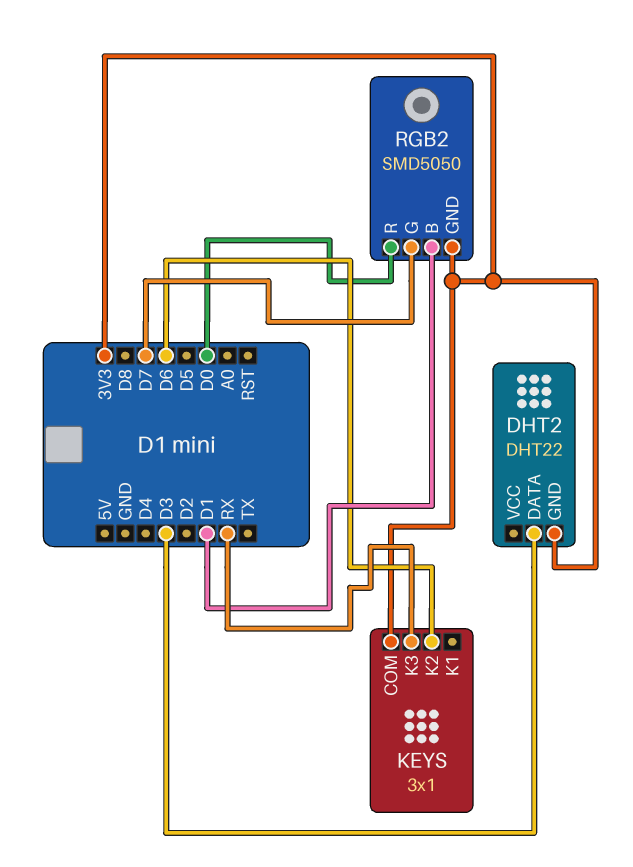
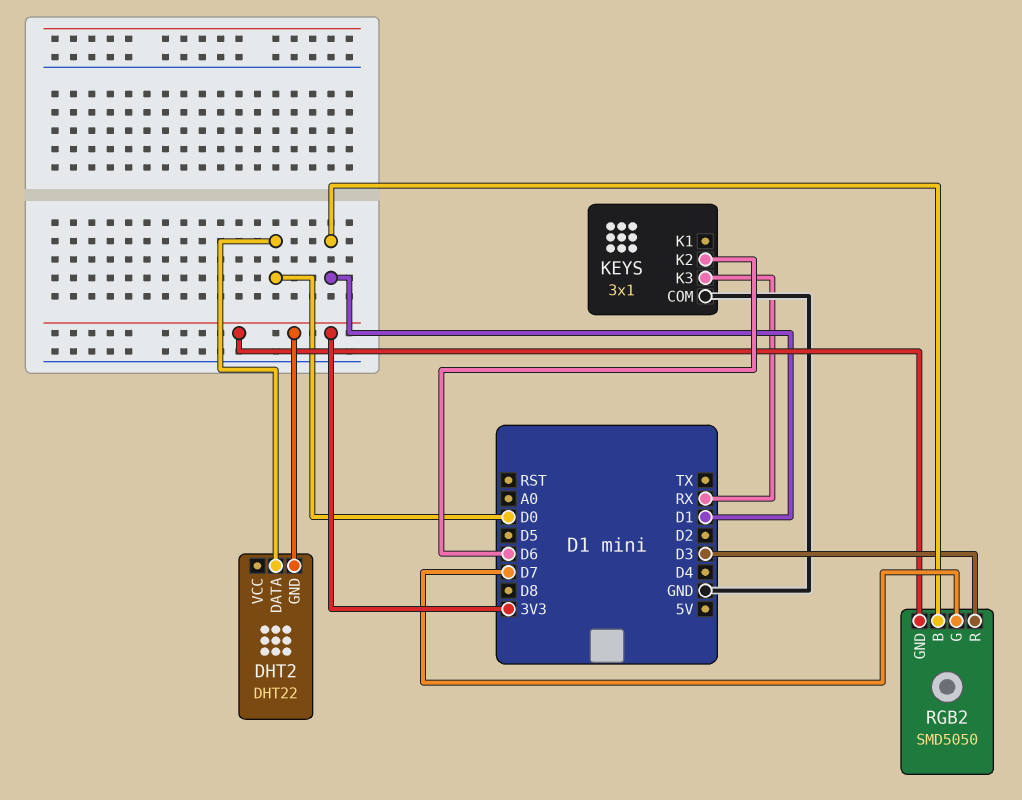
DHT2 pin DATA: D3 -> D0
KEYS pin COM: 3V3 -> GND
RGB2 pin R: D0 -> D3

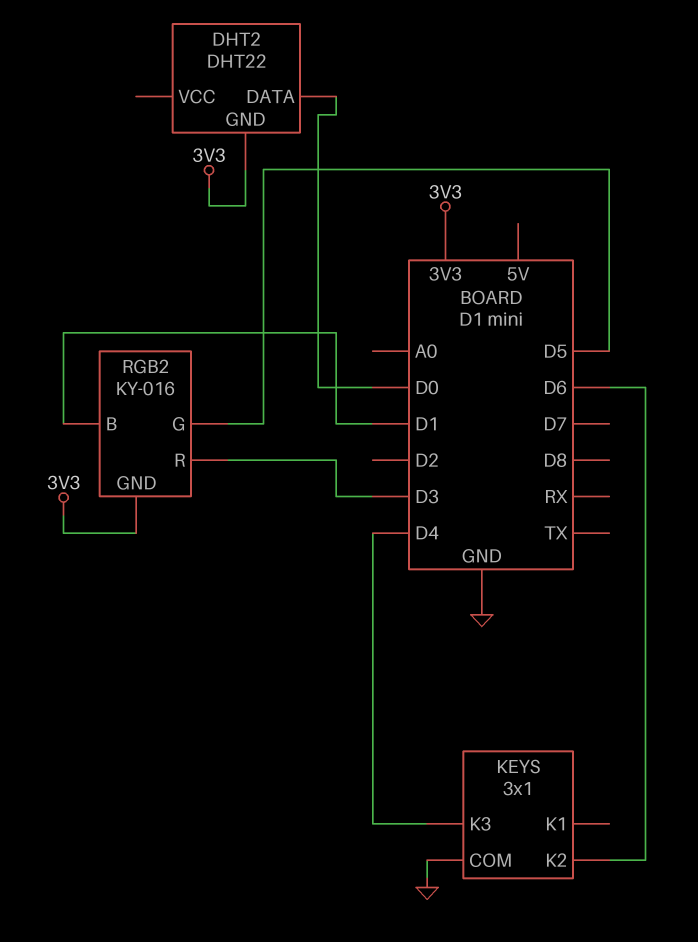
KEYS pin K3: RX -> D4
RGB2: SMD5050 -> KY-016
RGB2 pin G: D7 -> D5

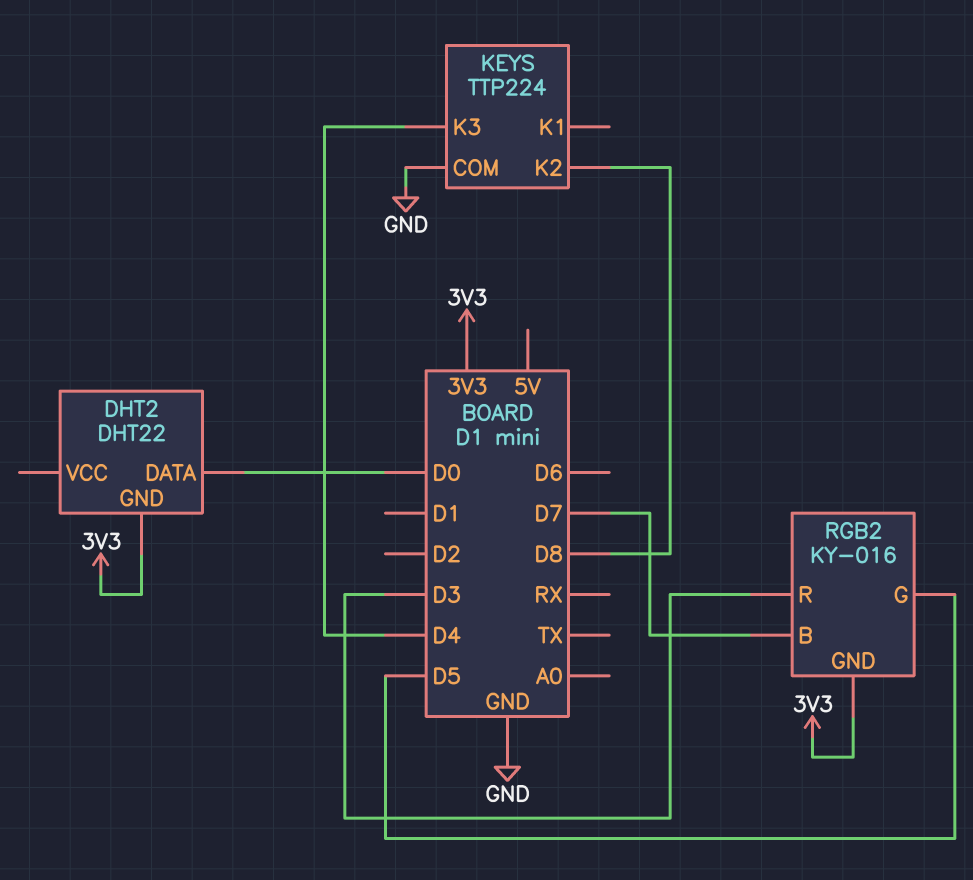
KEYS: 3x1 -> TTP224
KEYS pin K2: D6 -> D8
RGB2 pin B: D1 -> D7

